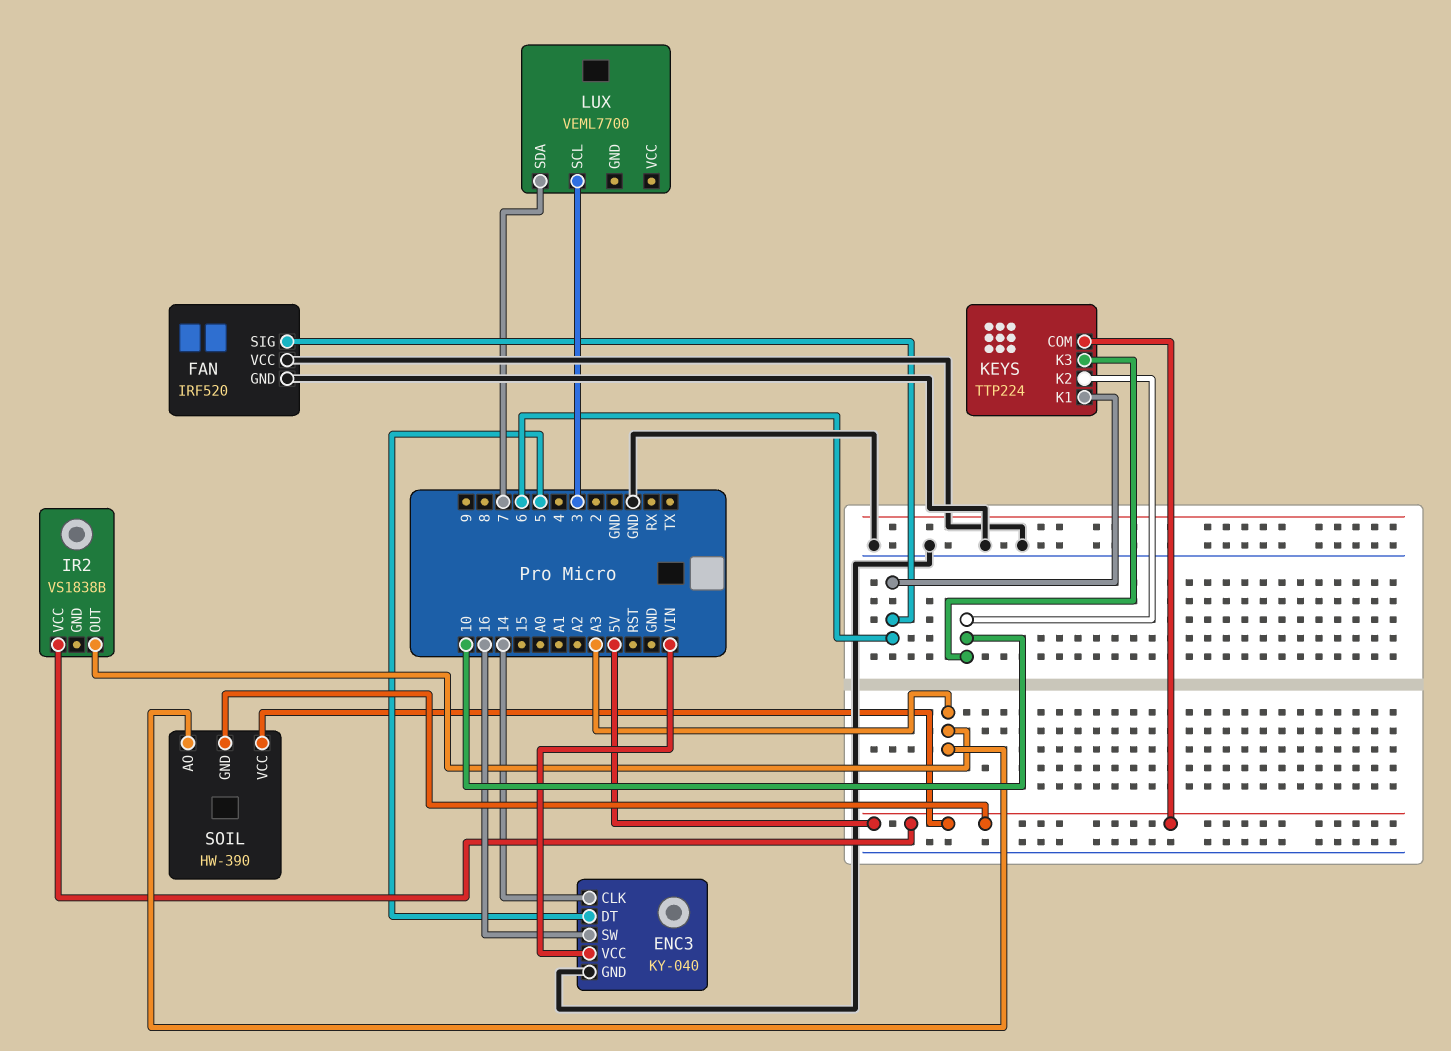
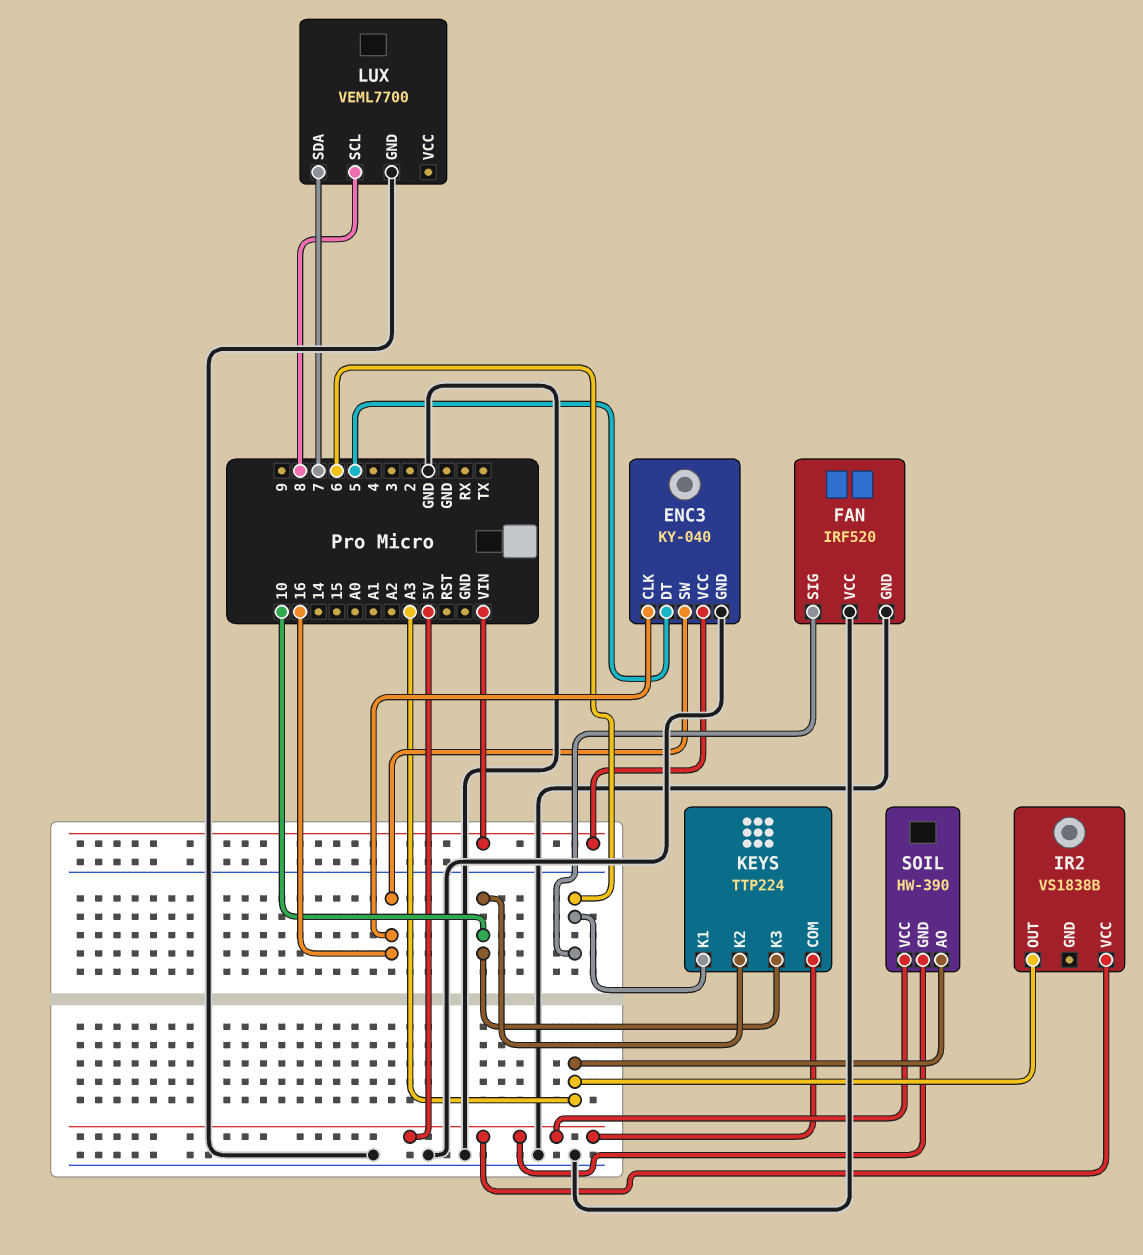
ENC3 pin CLK: 14 -> 16
LUX pin GND: none -> GND
LUX pin SCL: 3 -> 8

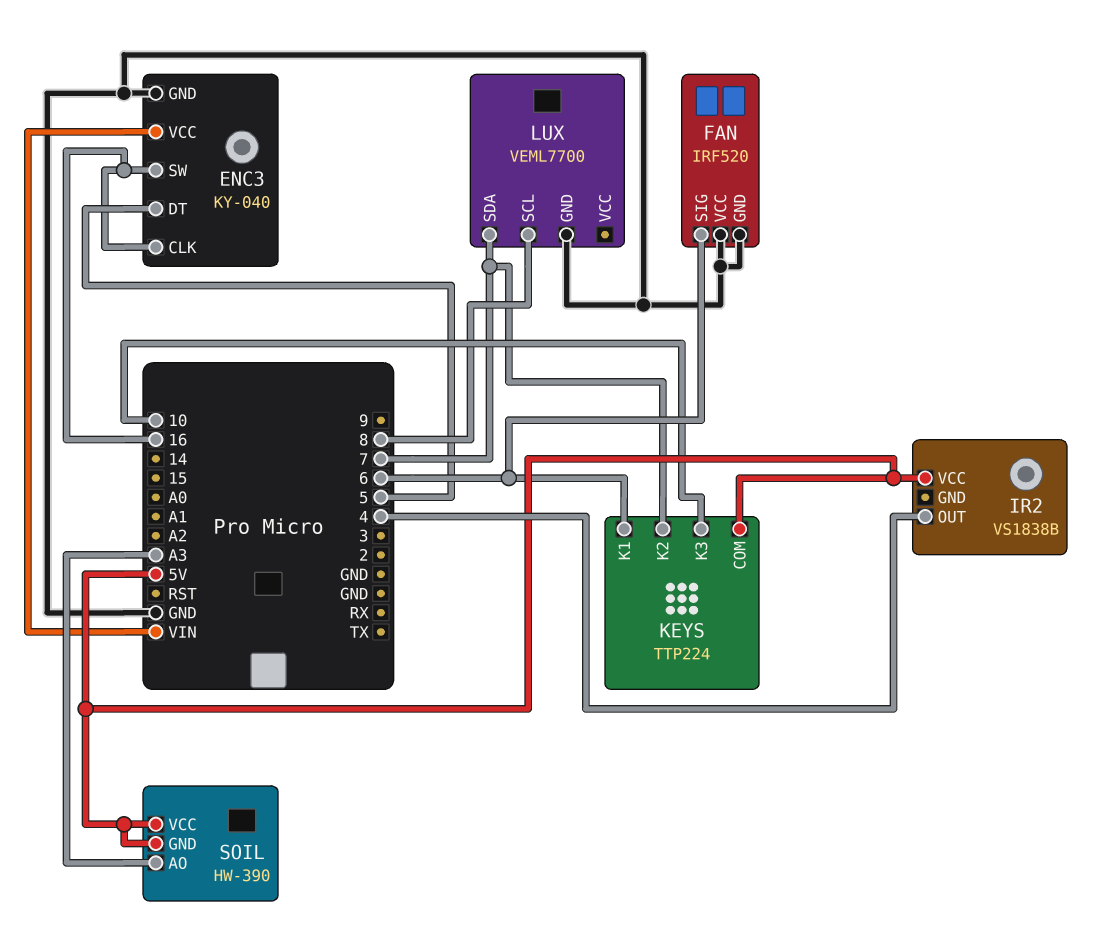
IR2 pin OUT: A3 -> 4
KEYS pin K2: 10 -> 7

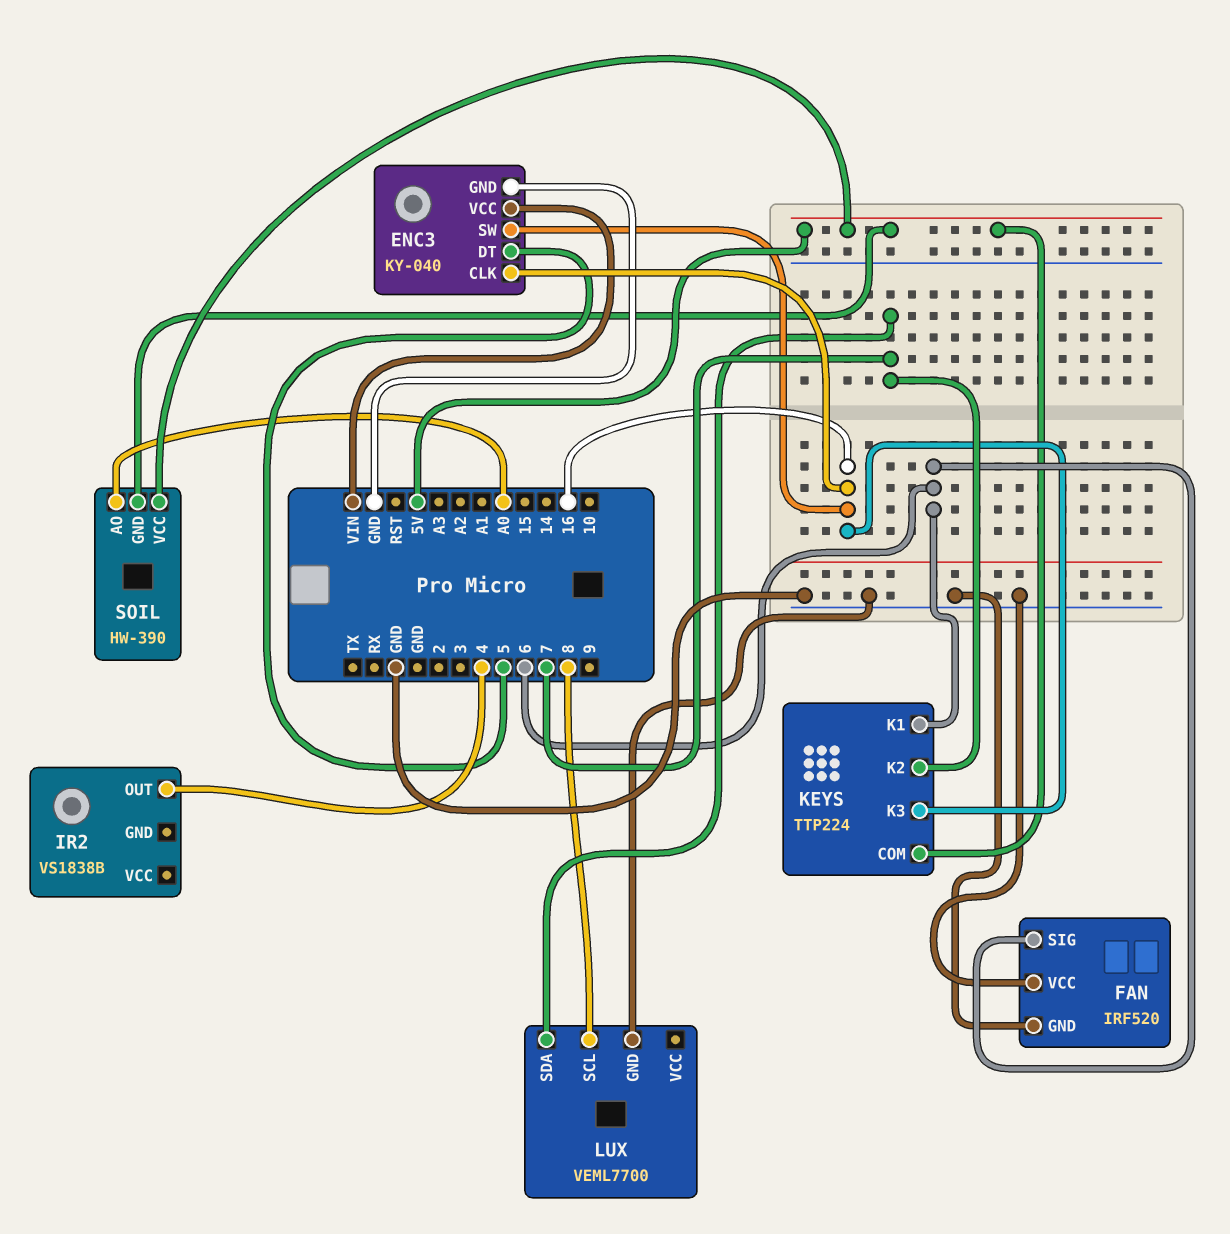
IR2 pin VCC: 5V -> none
KEYS pin K3: 10 -> 16
SOIL pin AO: A3 -> A0

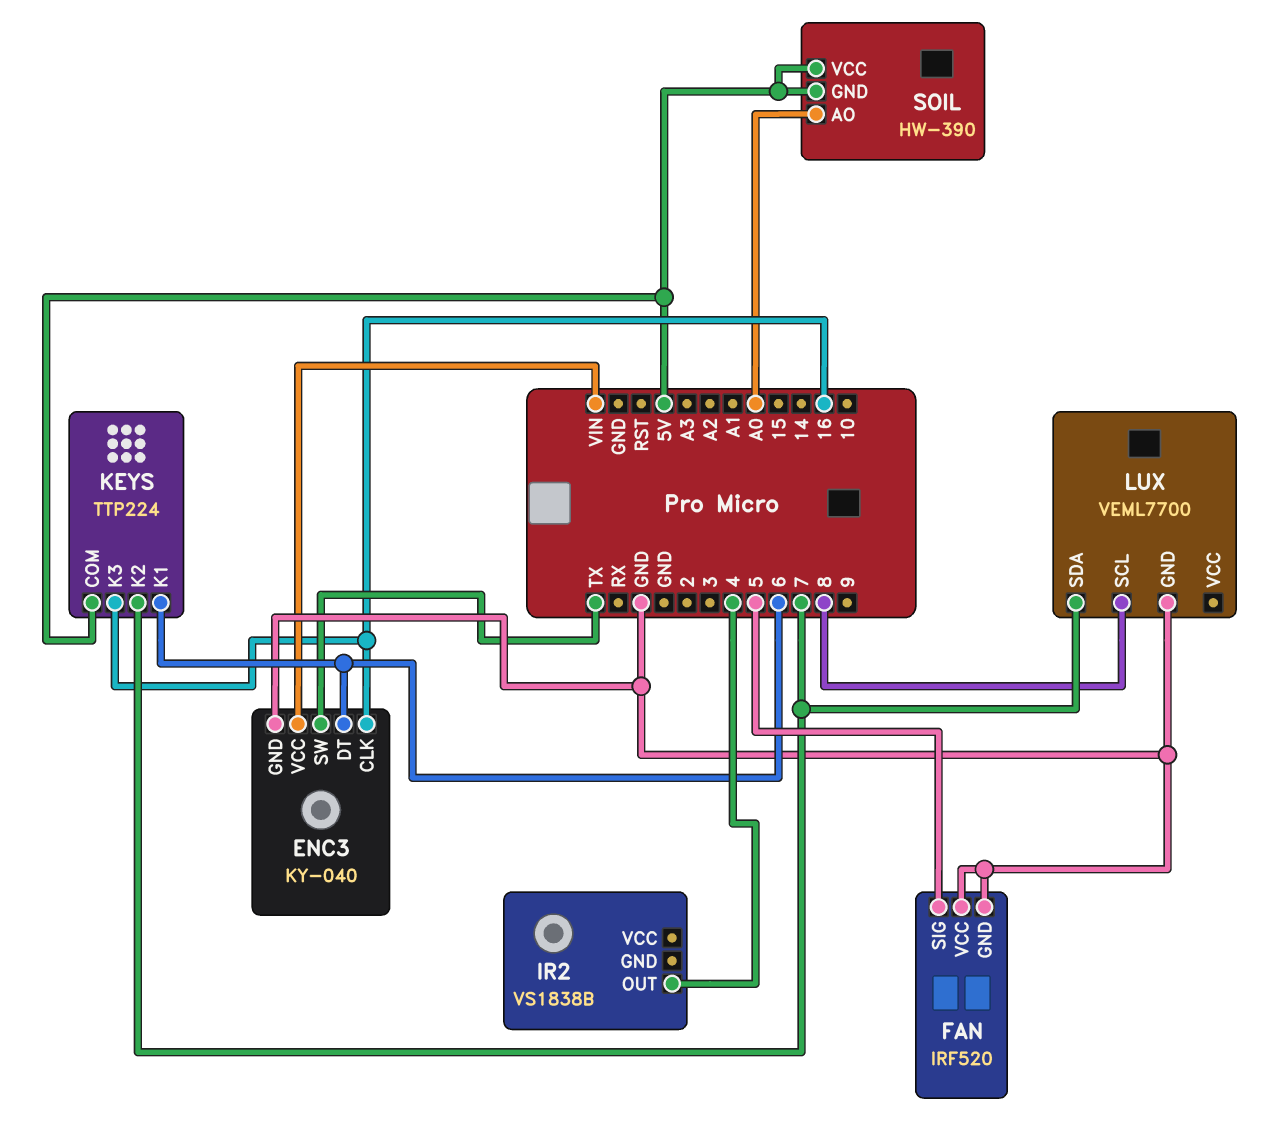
ENC3 pin DT: 5 -> 6
ENC3 pin SW: 16 -> TX
FAN pin SIG: 6 -> 5

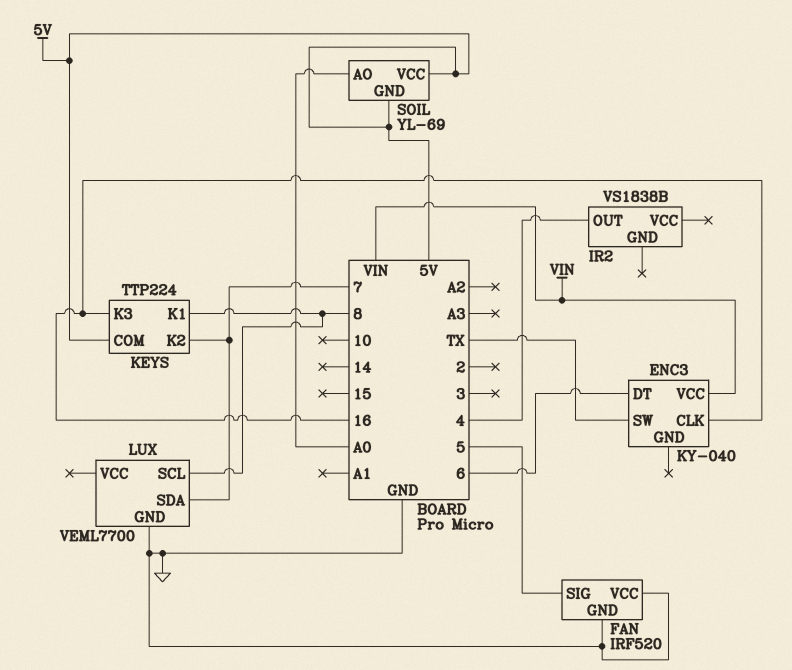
ENC3 pin GND: GND -> none
KEYS pin K1: 6 -> 8
SOIL: HW-390 -> YL-69

